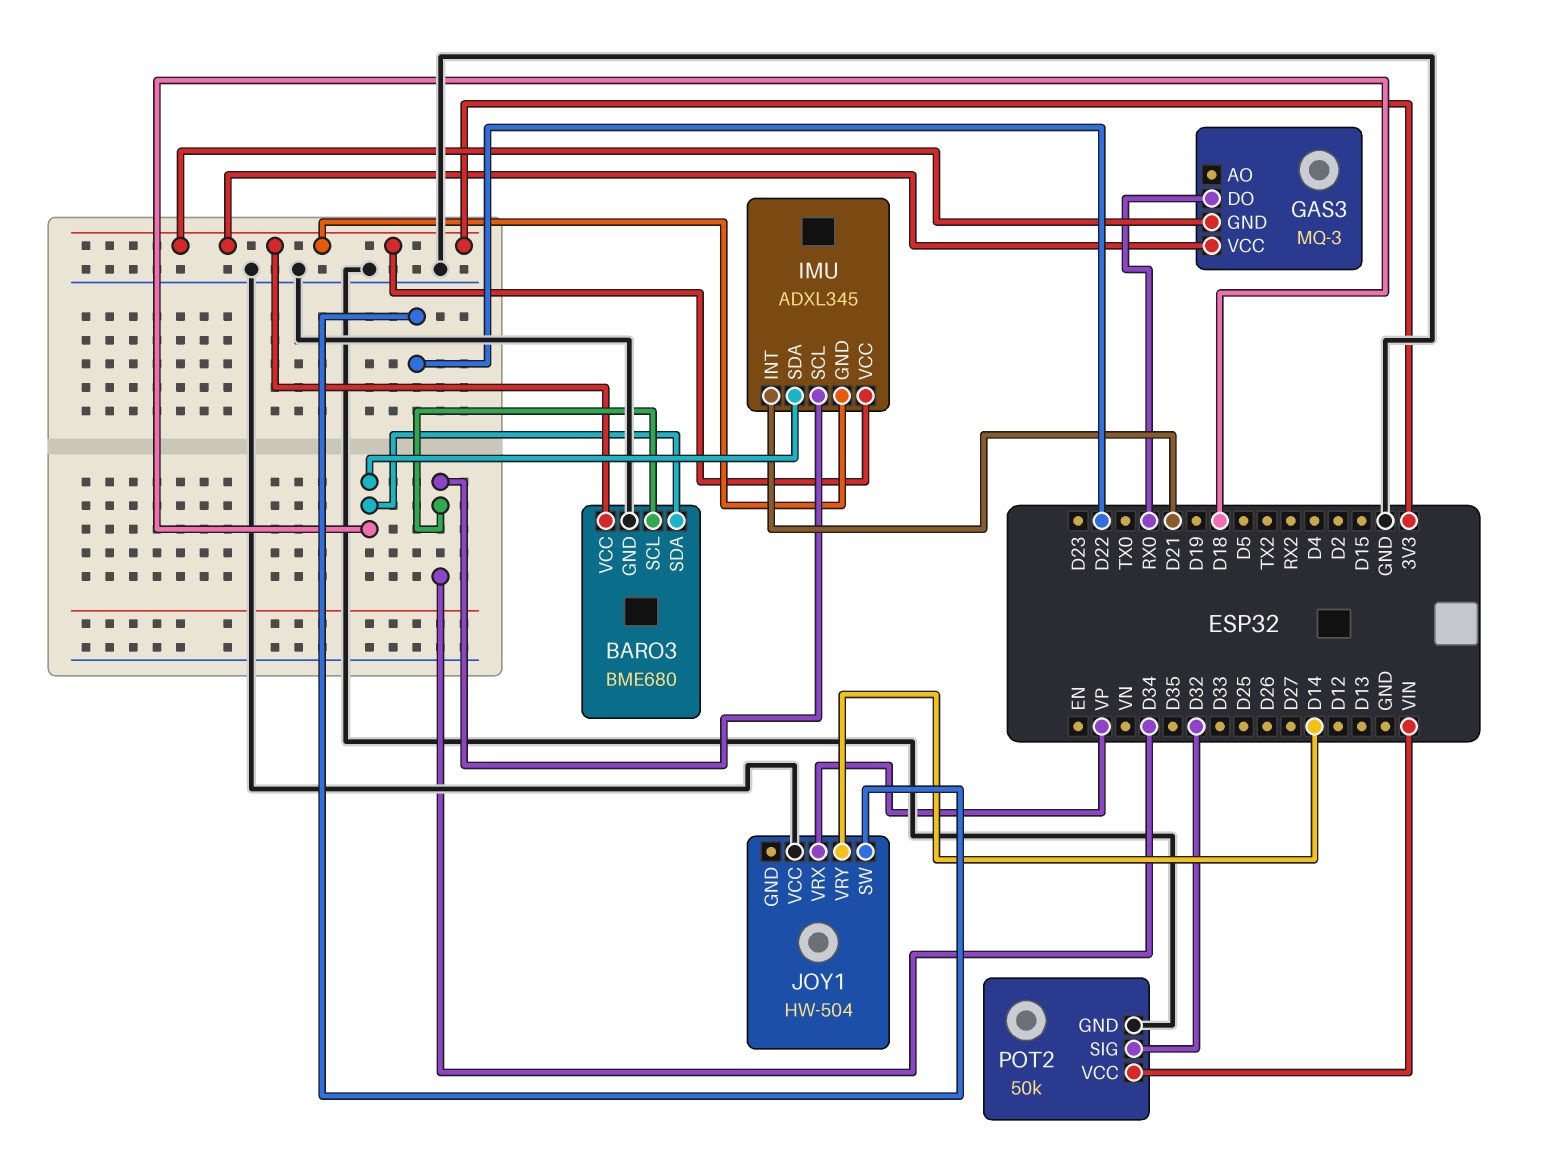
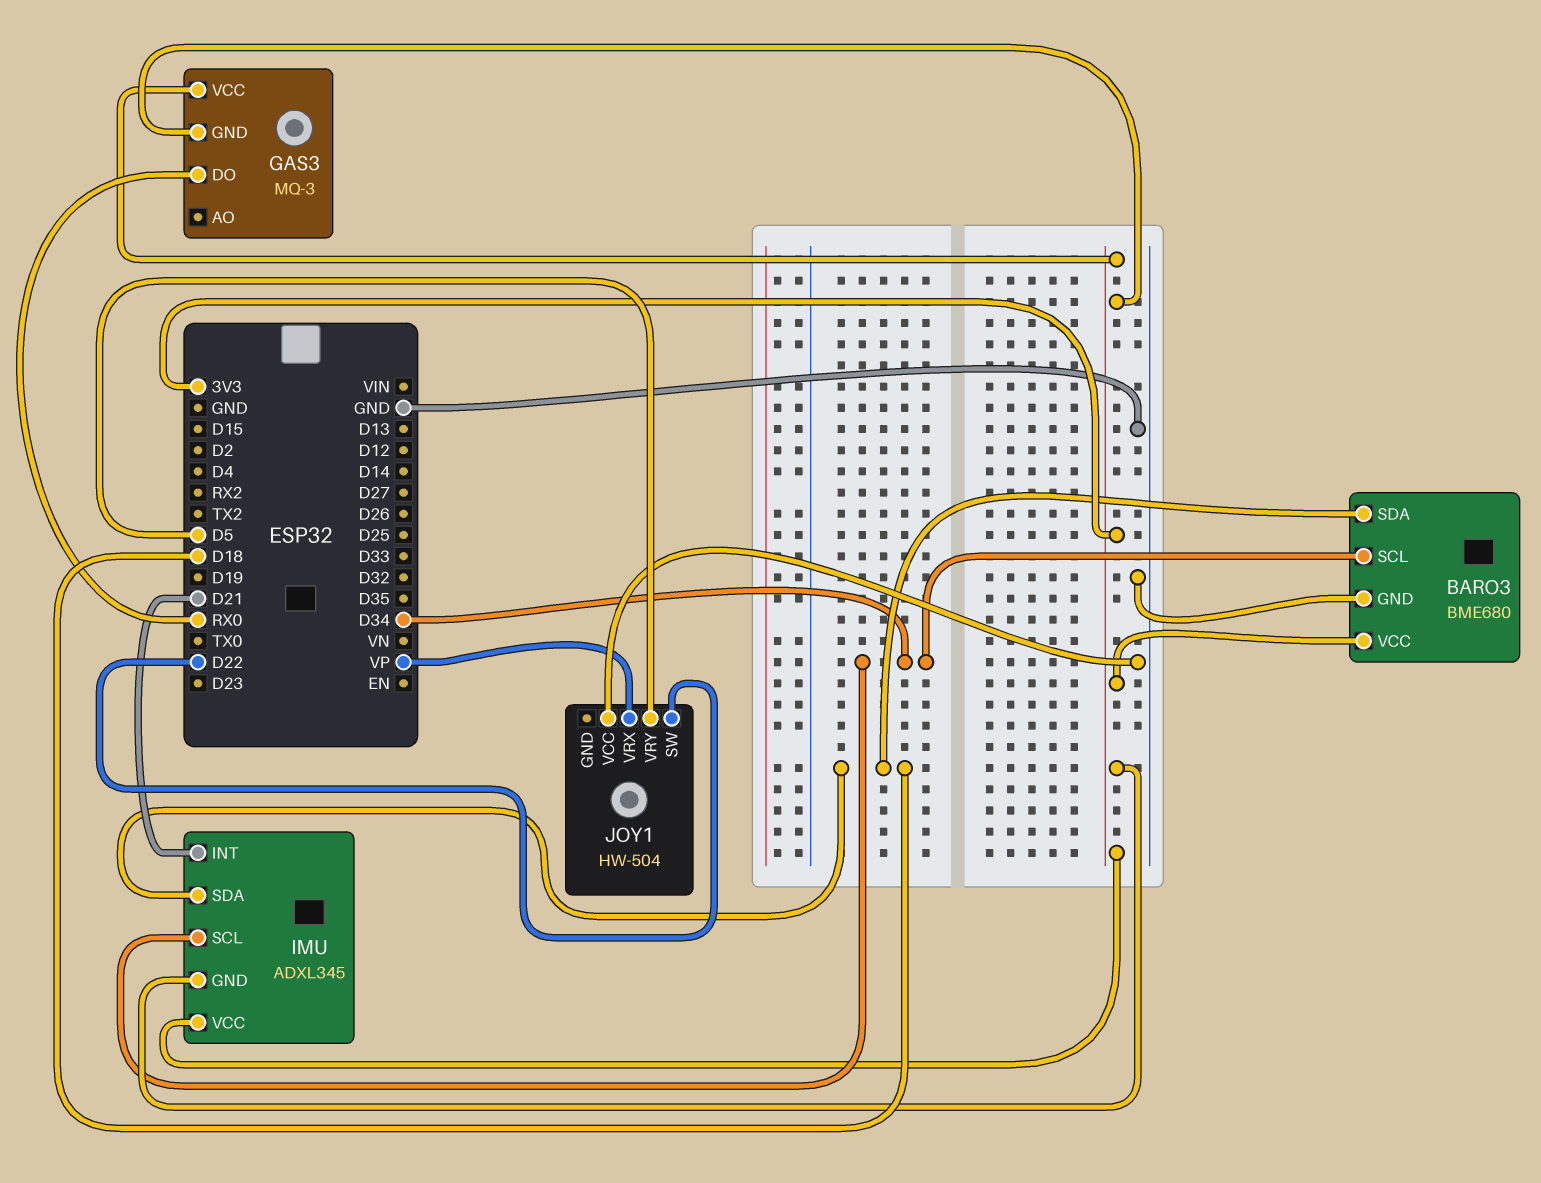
JOY1 pin VRY: D14 -> D5
POT2: 50k -> none
POT2 pin GND: GND -> none
POT2 pin SIG: D32 -> none
POT2 pin VCC: VIN -> none

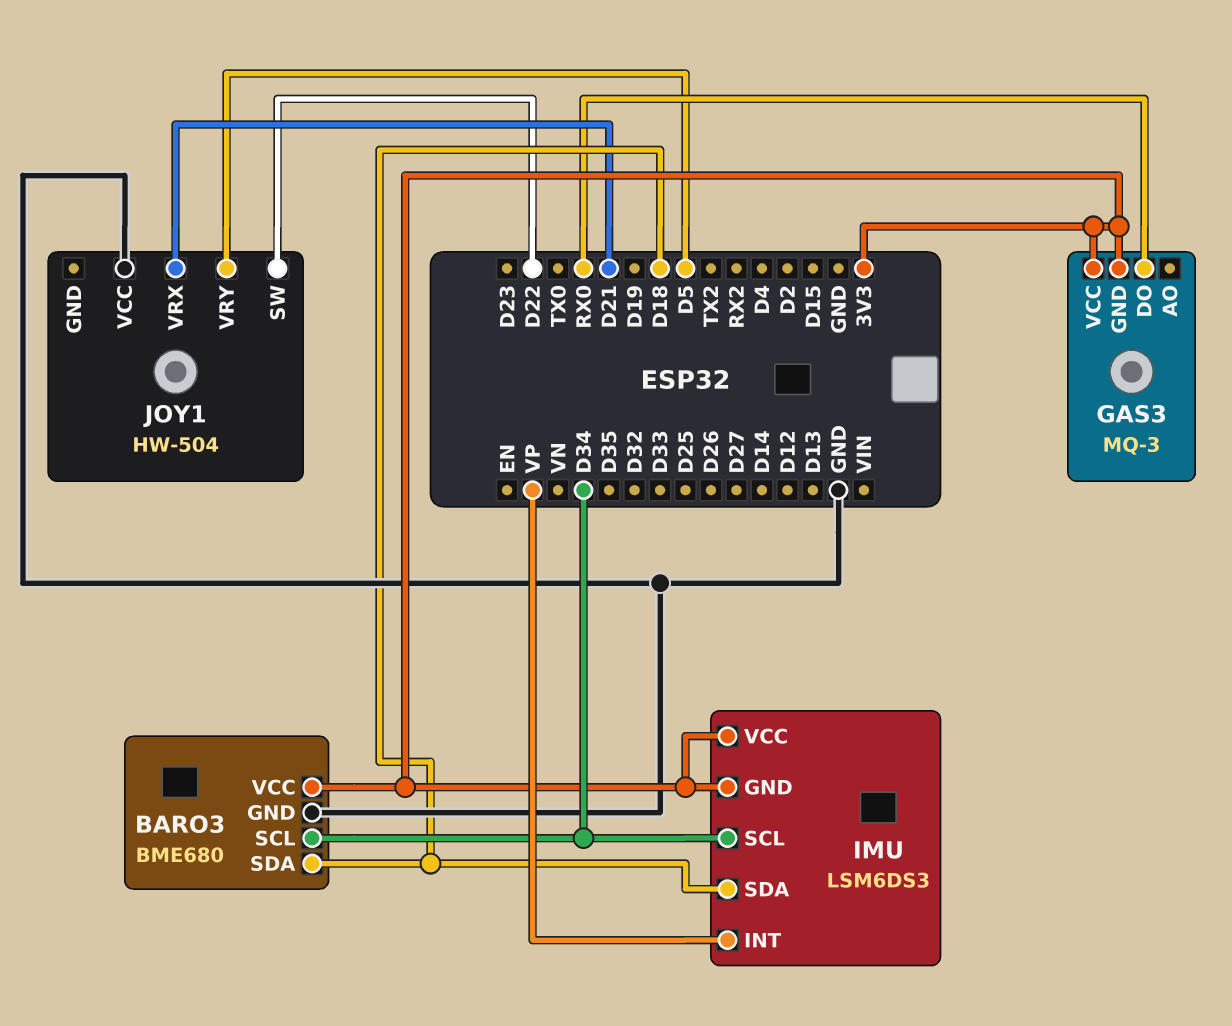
IMU: ADXL345 -> LSM6DS3
IMU pin INT: D21 -> VP
JOY1 pin VRX: VP -> D21

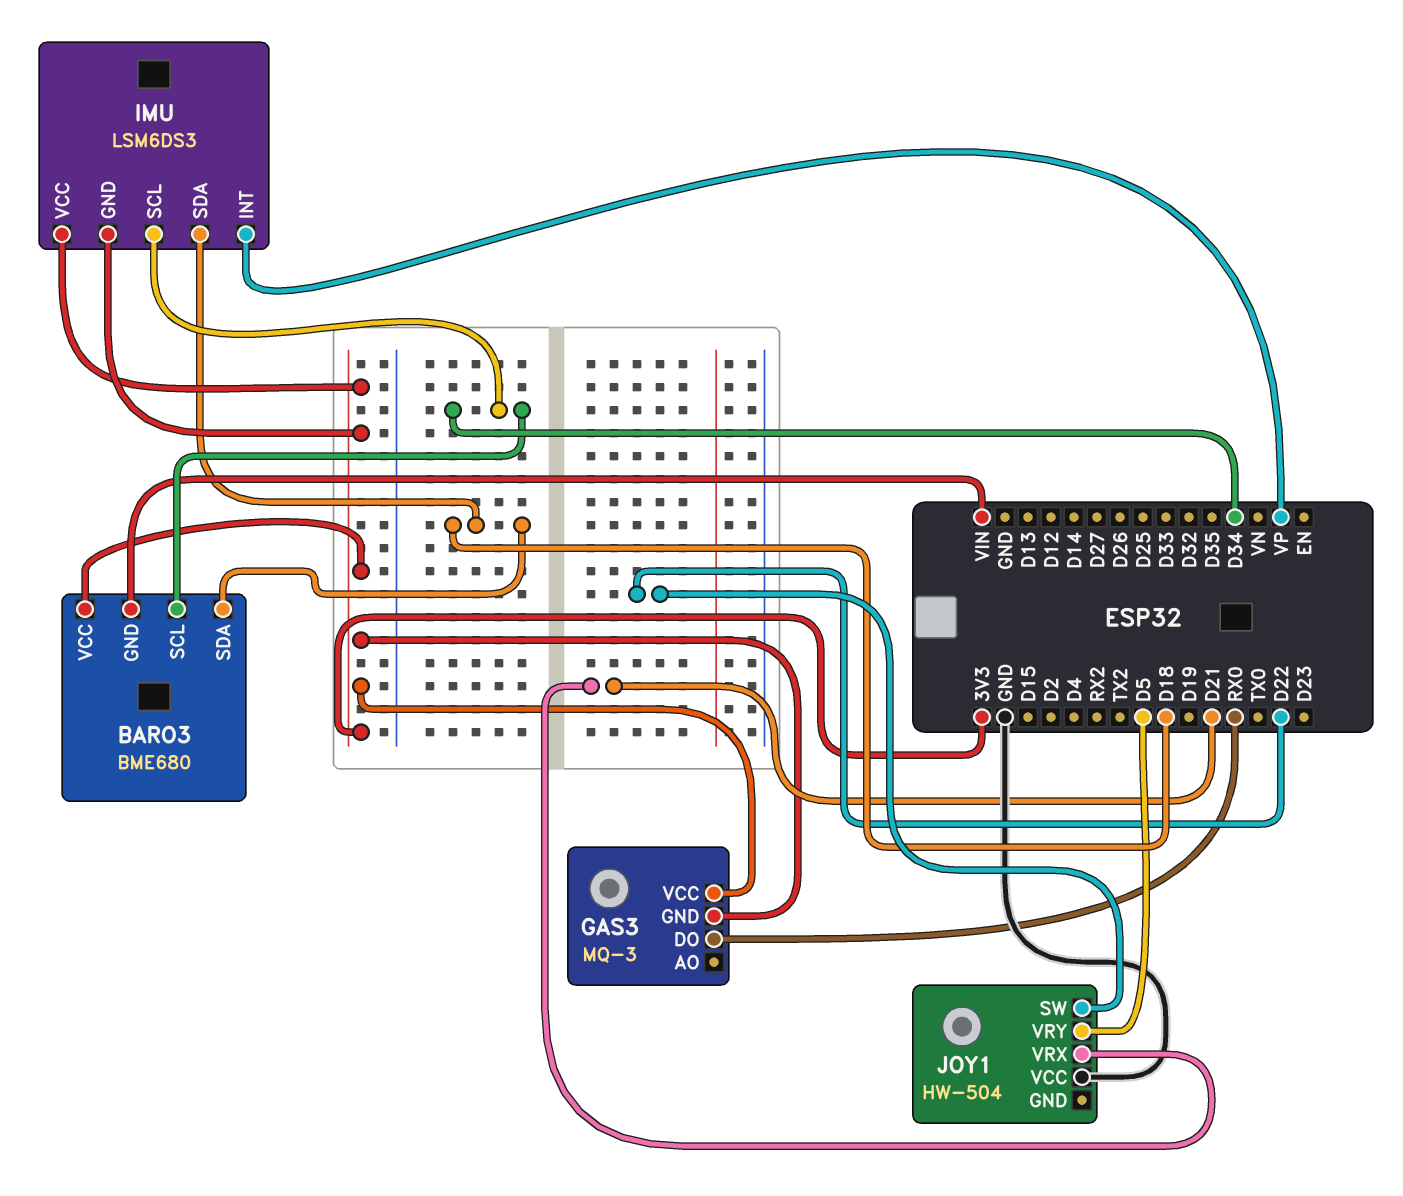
BARO3 pin GND: GND -> VIN

